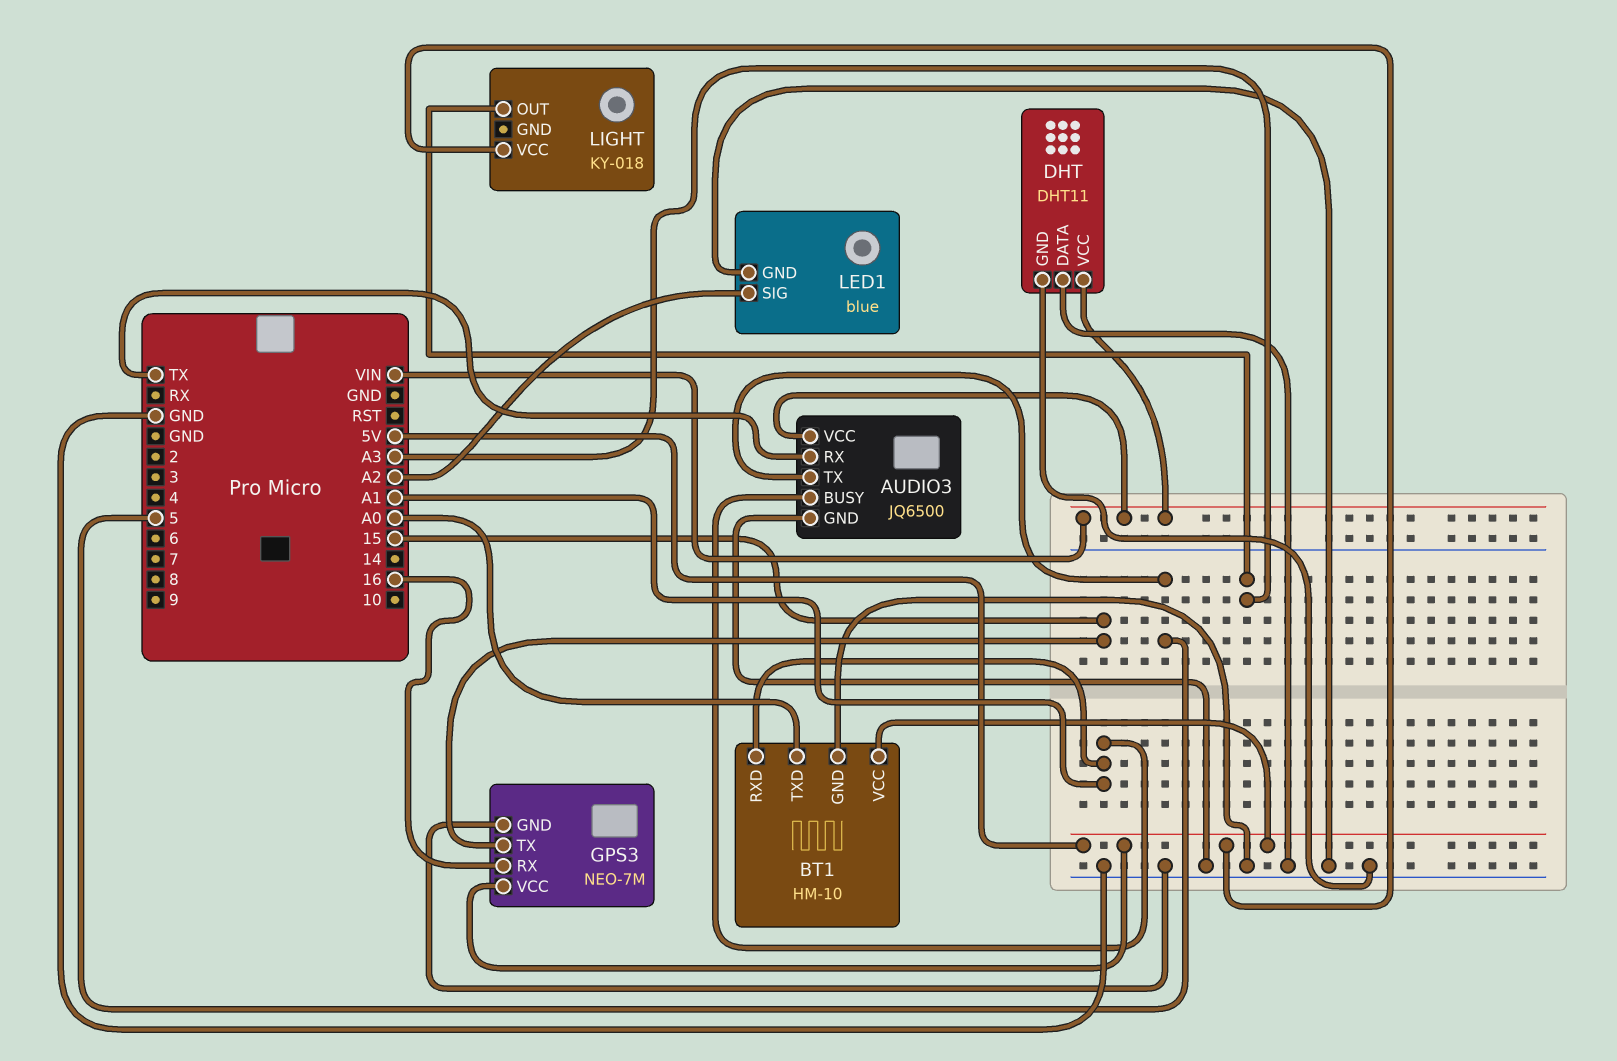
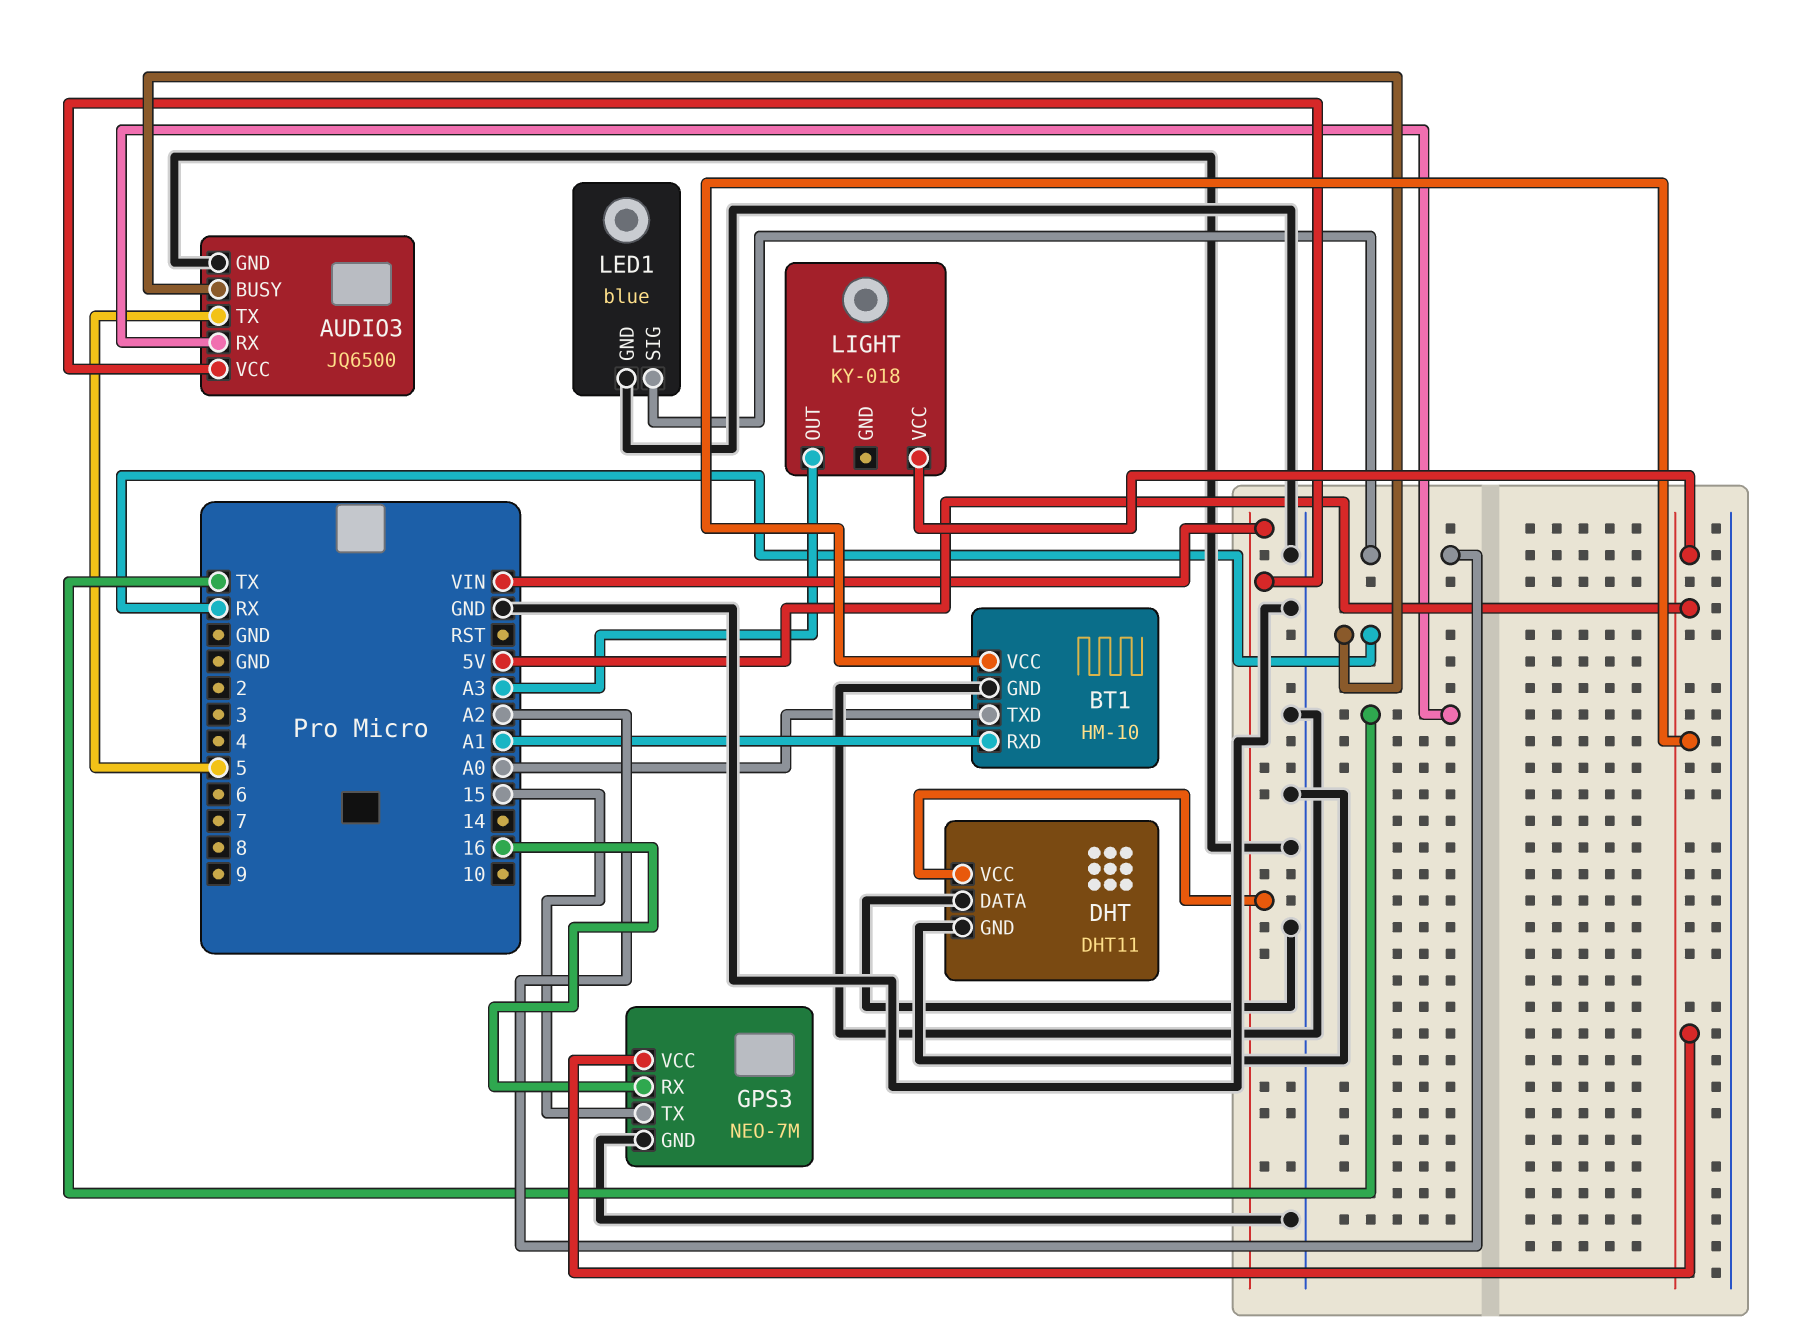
AUDIO3 pin BUSY: A1 -> RX

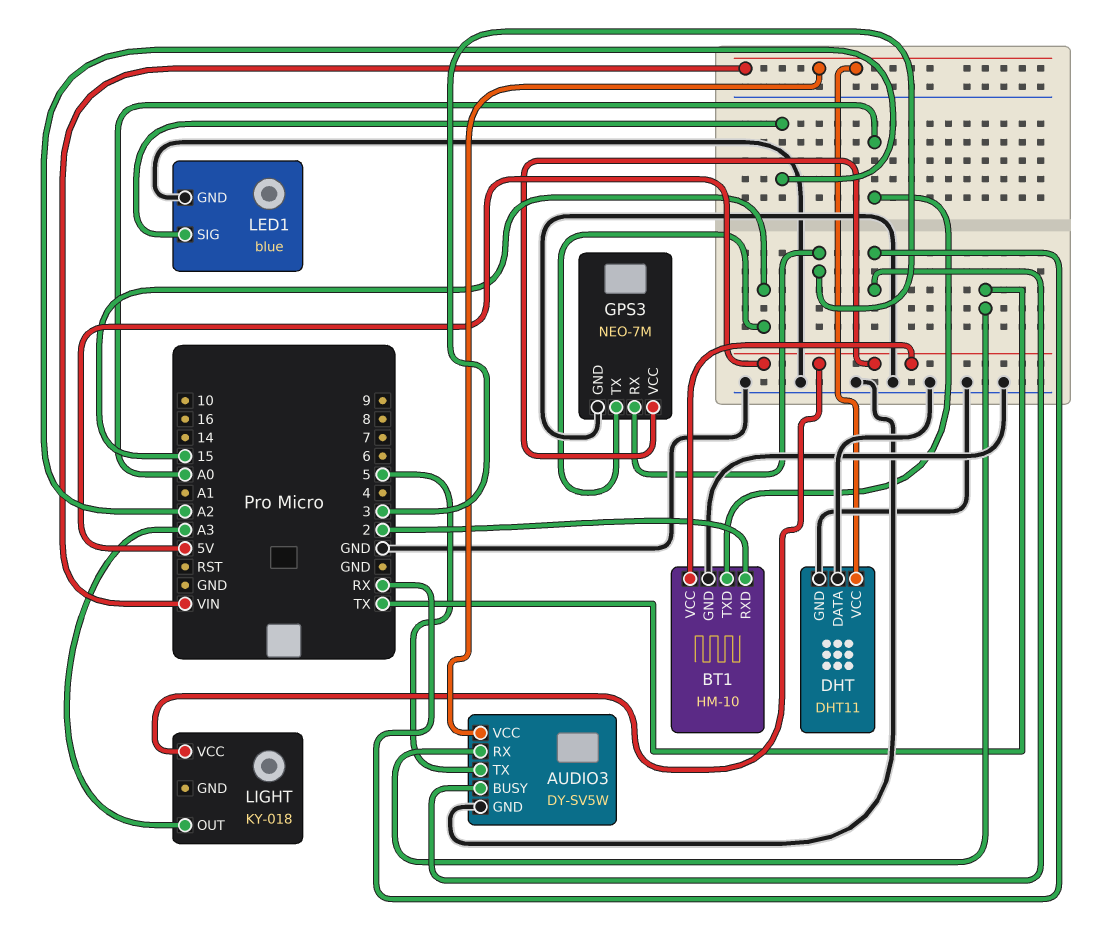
AUDIO3: JQ6500 -> DY-SV5W
BT1 pin RXD: A1 -> 2
GPS3 pin RX: 16 -> 3

